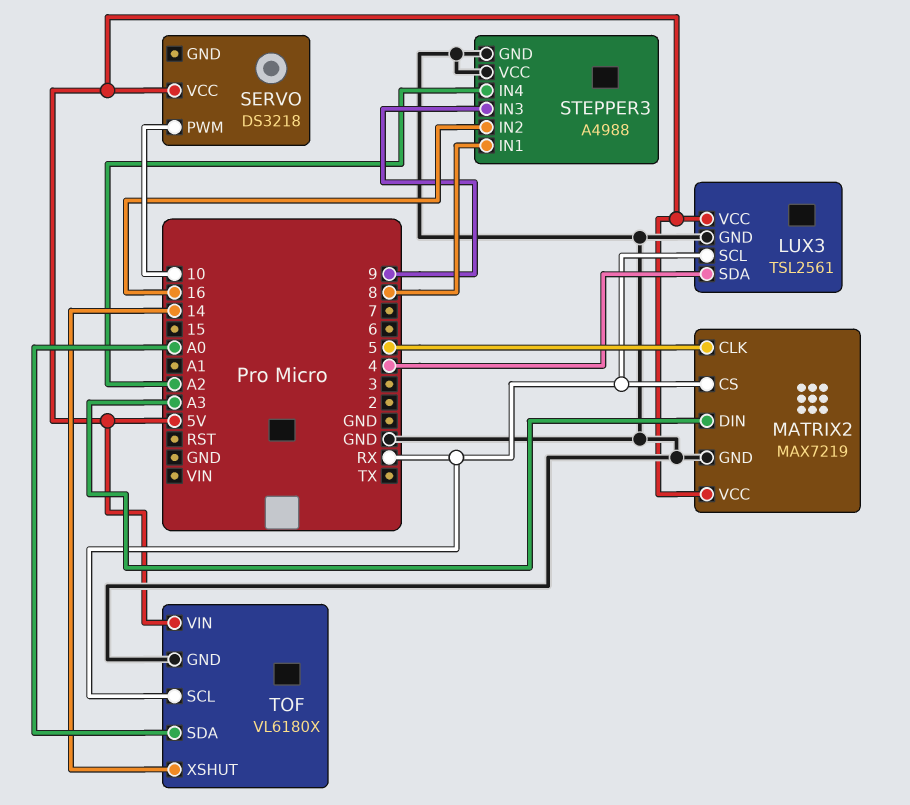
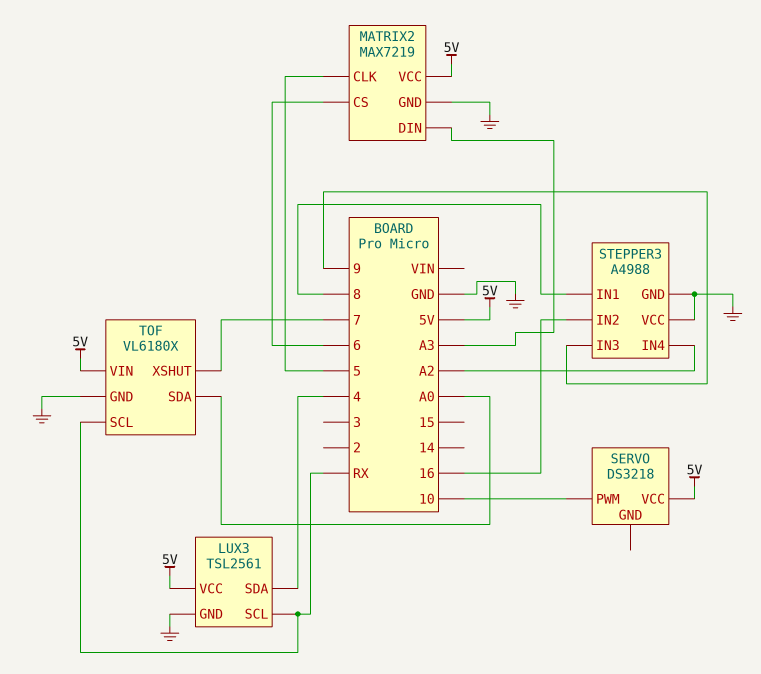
MATRIX2 pin CS: RX -> 6
TOF pin XSHUT: 14 -> 7

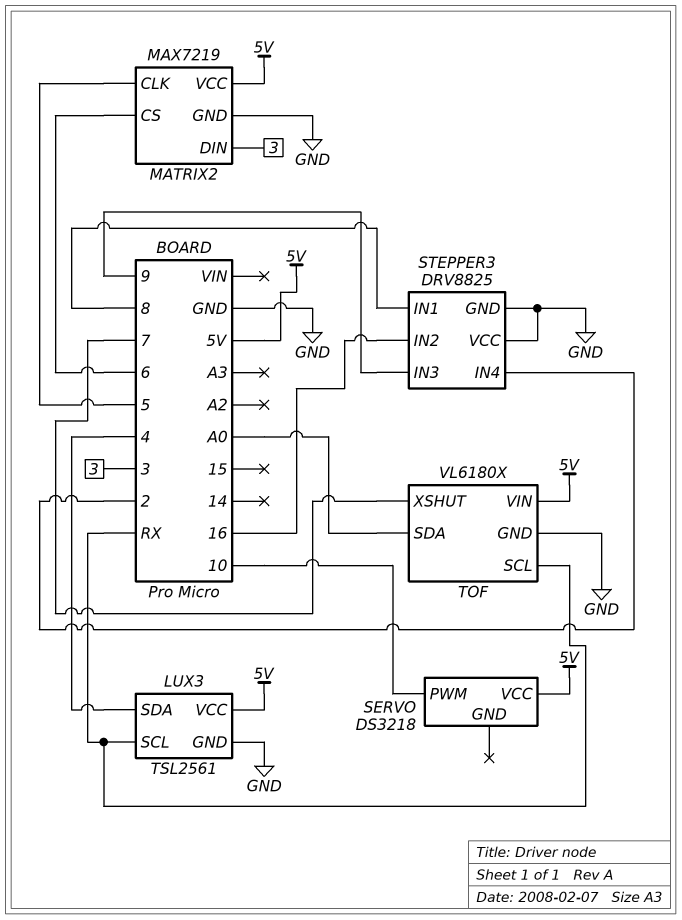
MATRIX2 pin DIN: A3 -> 3
STEPPER3: A4988 -> DRV8825
STEPPER3 pin IN4: A2 -> 2

